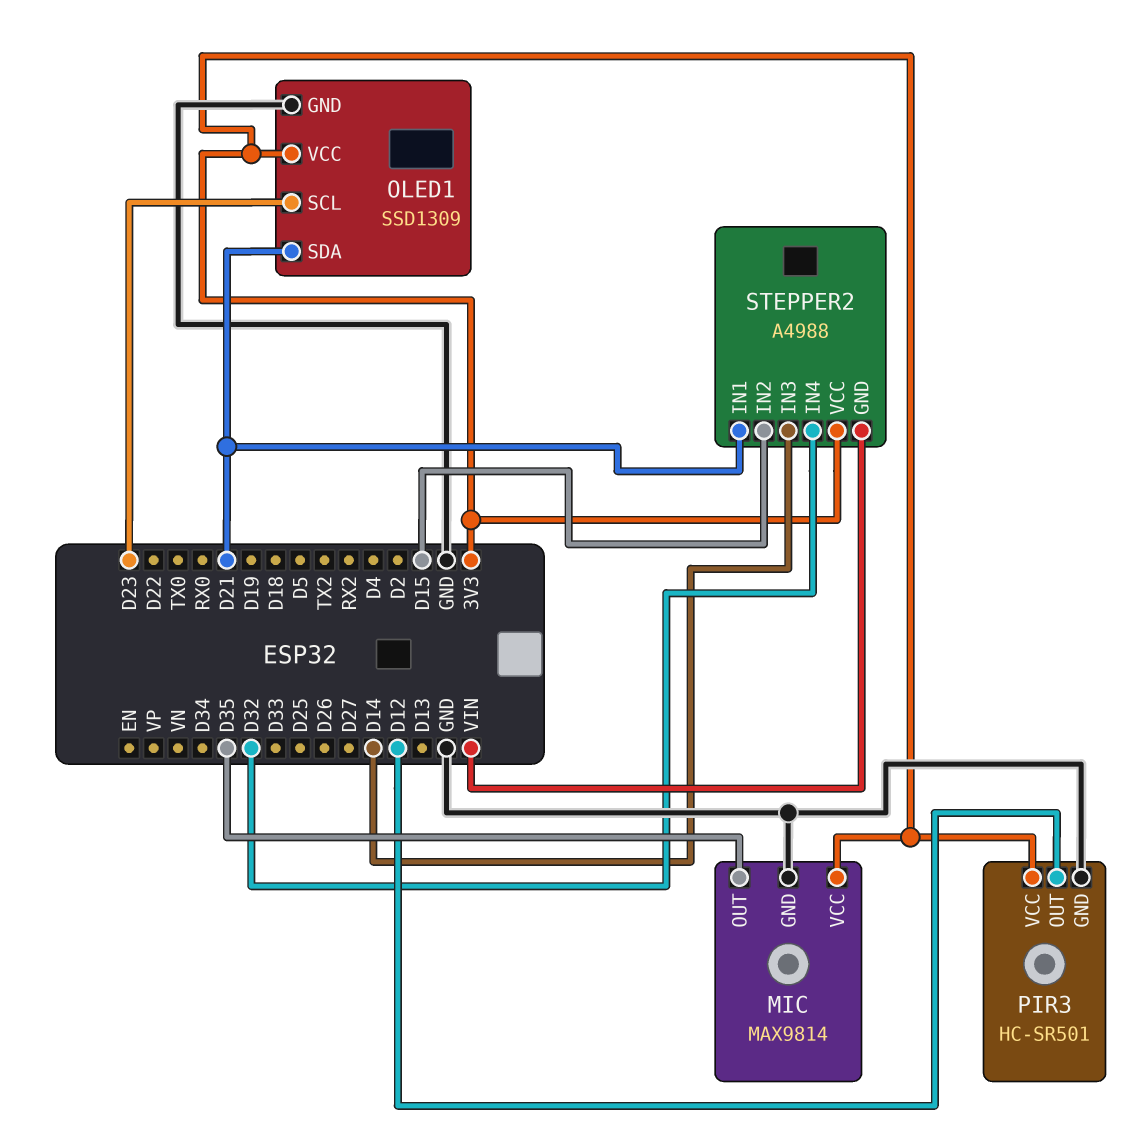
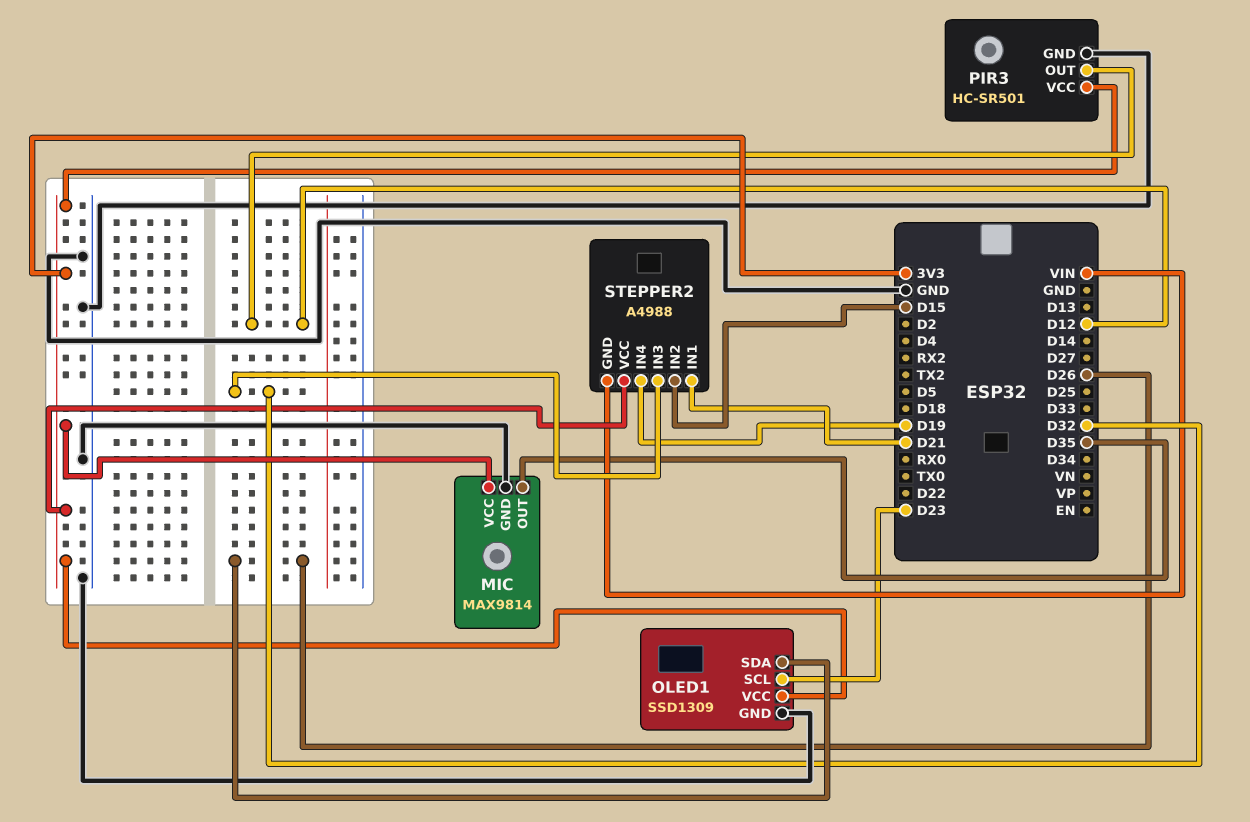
OLED1 pin SDA: D21 -> D26
STEPPER2 pin IN3: D14 -> D32
STEPPER2 pin IN4: D32 -> D19

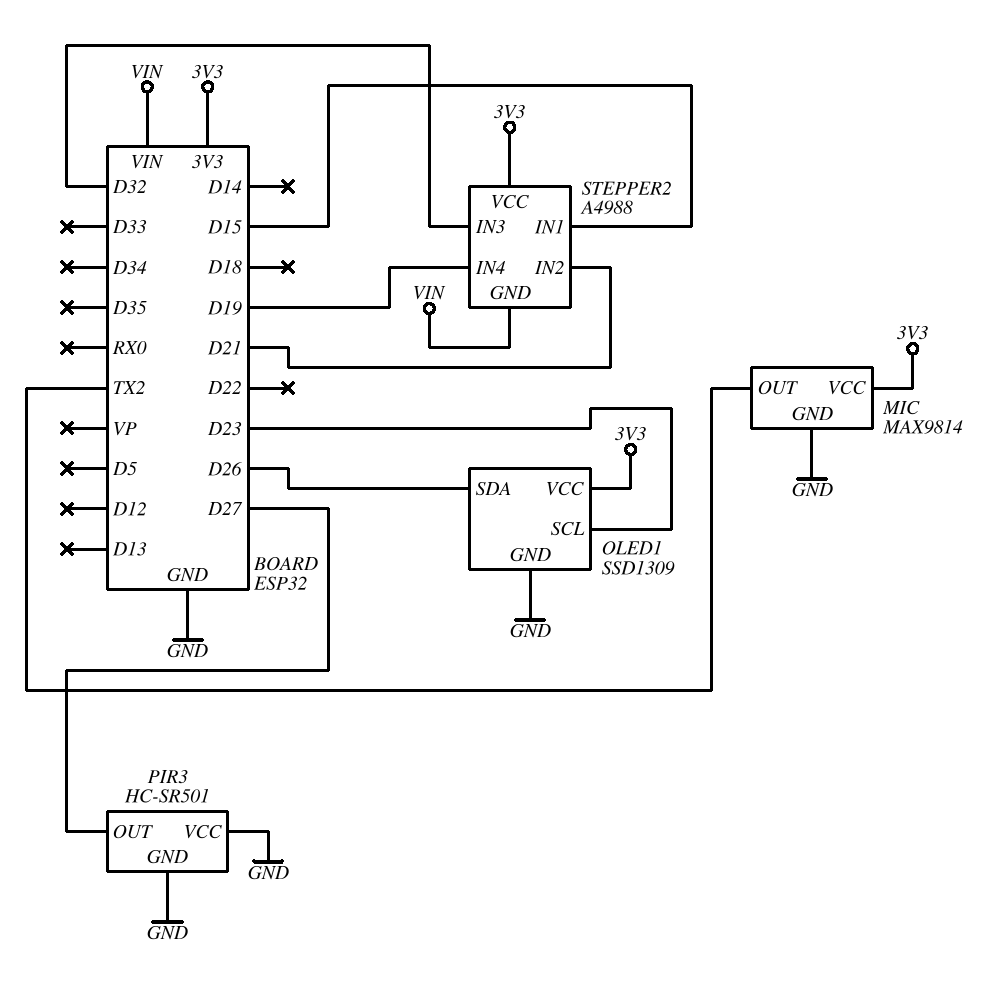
MIC pin OUT: D35 -> TX2
PIR3 pin OUT: D12 -> D27
PIR3 pin VCC: 3V3 -> GND
STEPPER2 pin IN1: D21 -> D15
STEPPER2 pin IN2: D15 -> D21

